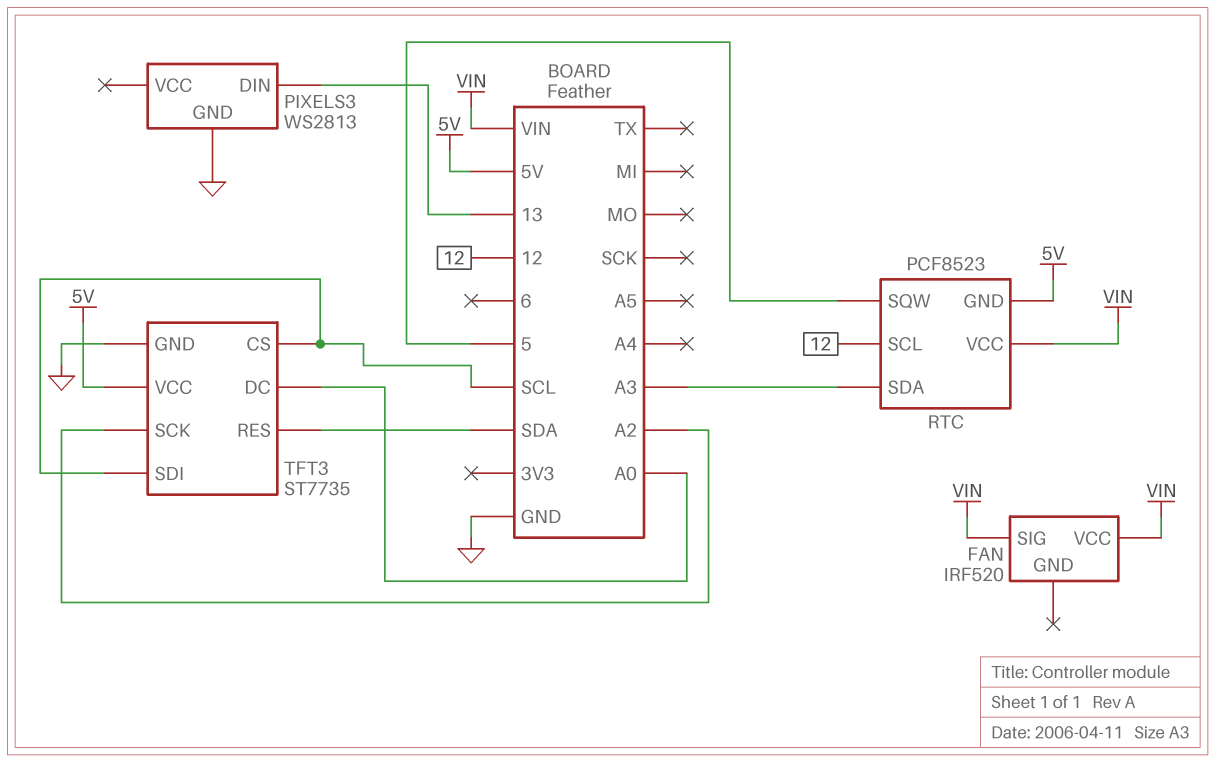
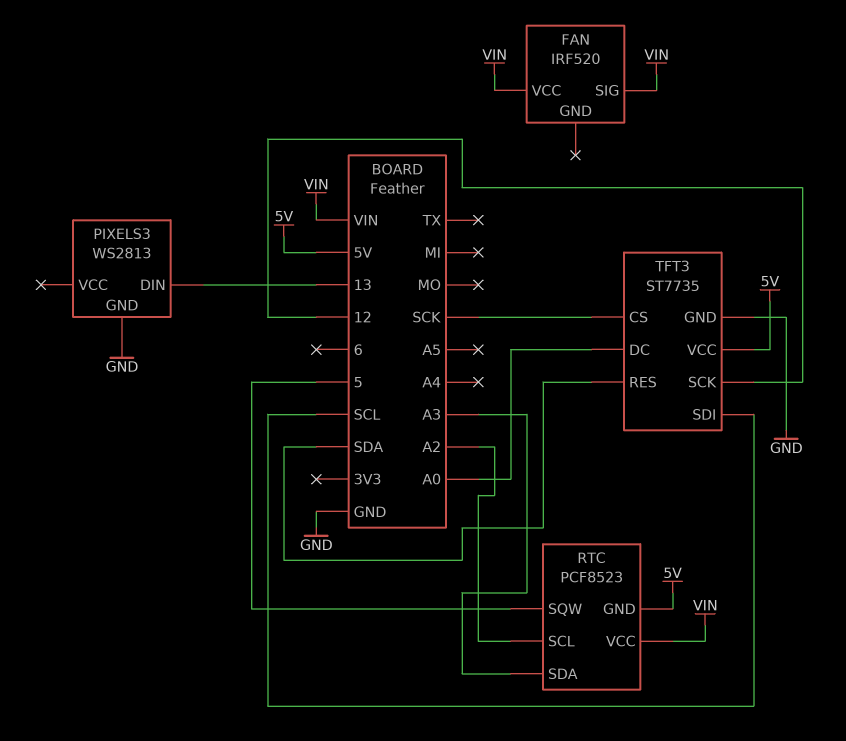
RTC pin SCL: 12 -> A2
TFT3 pin CS: SCL -> SCK
TFT3 pin SCK: A2 -> 12

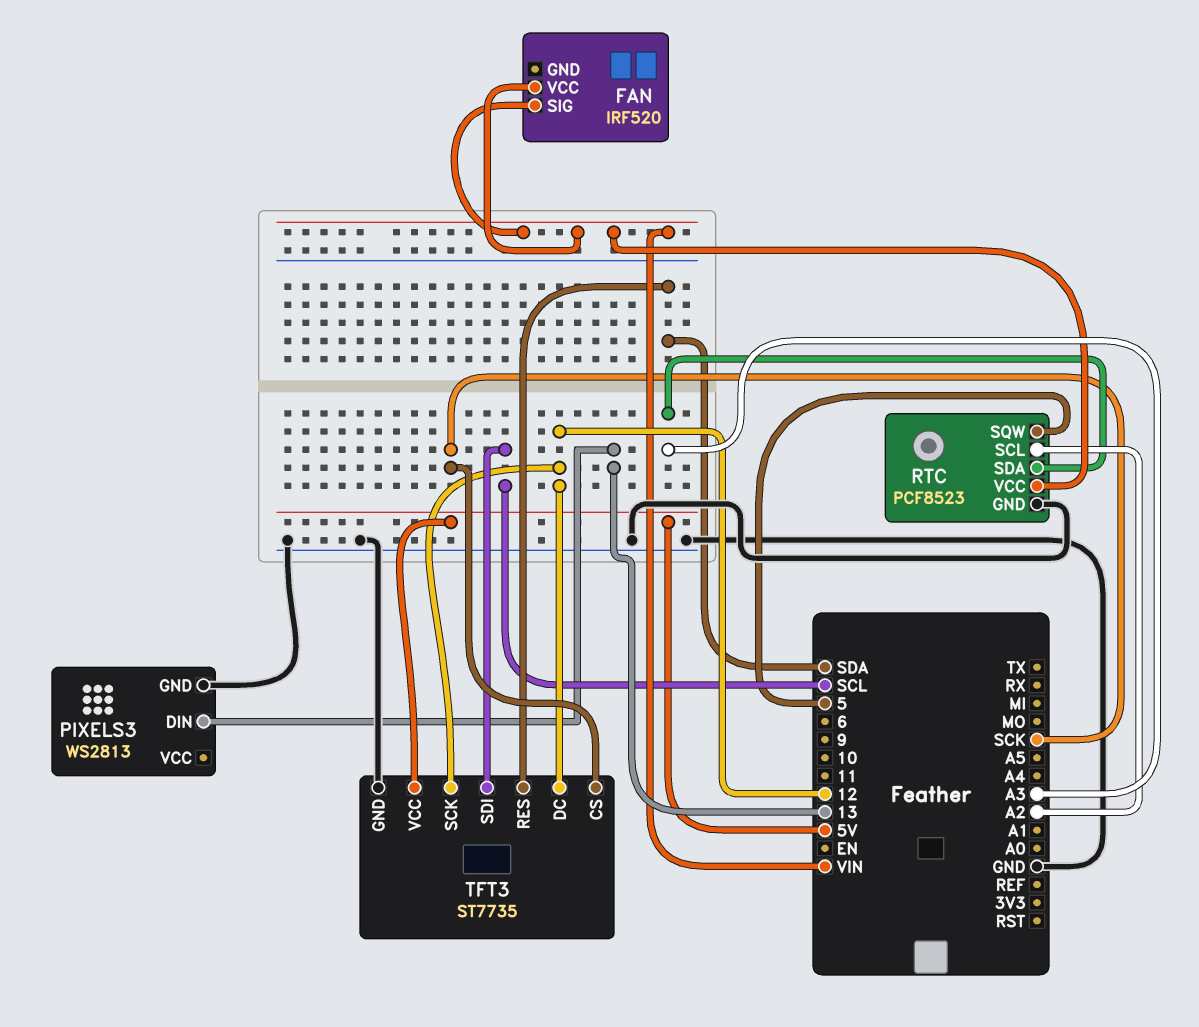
RTC pin GND: 5V -> GND
TFT3 pin DC: A0 -> 12

